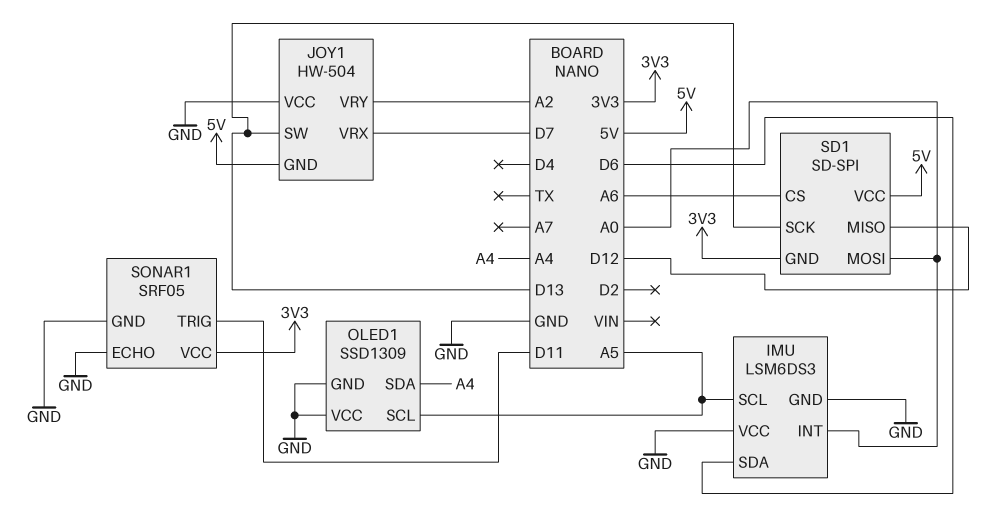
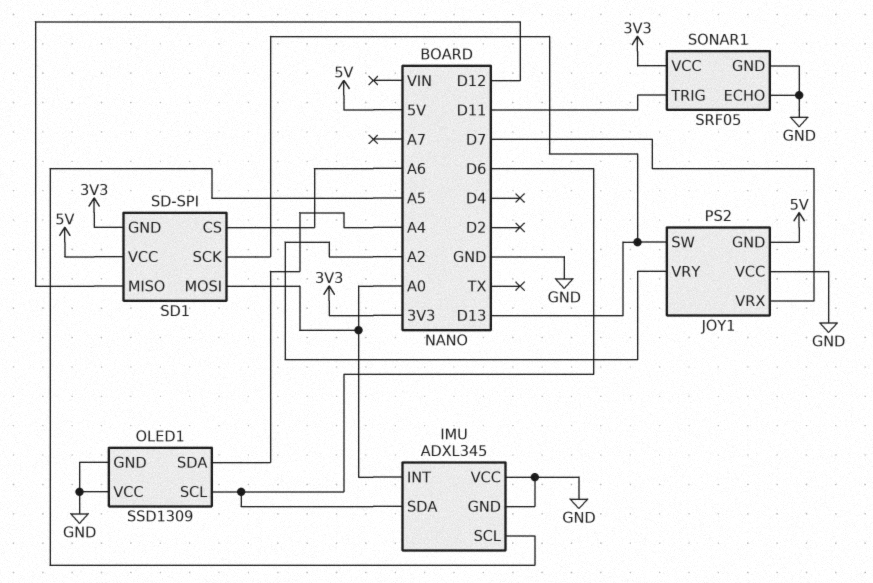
IMU: LSM6DS3 -> ADXL345
JOY1: HW-504 -> PS2
OLED1 pin SCL: A5 -> D6

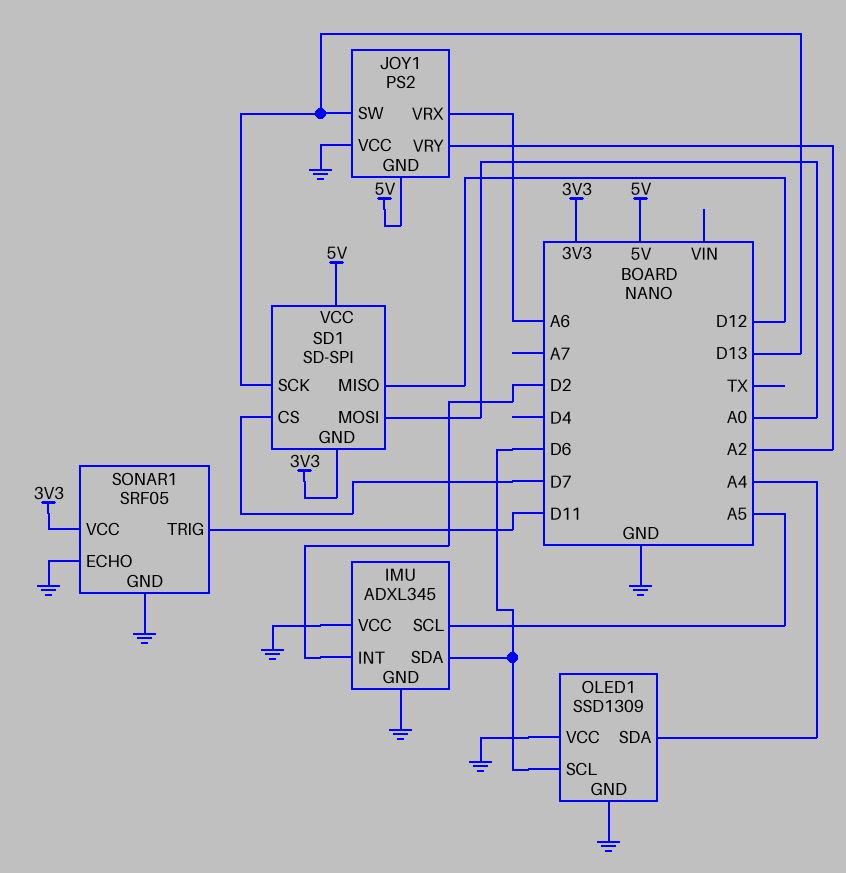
IMU pin INT: A0 -> D2
JOY1 pin VRX: D7 -> A6
SD1 pin CS: A6 -> D7

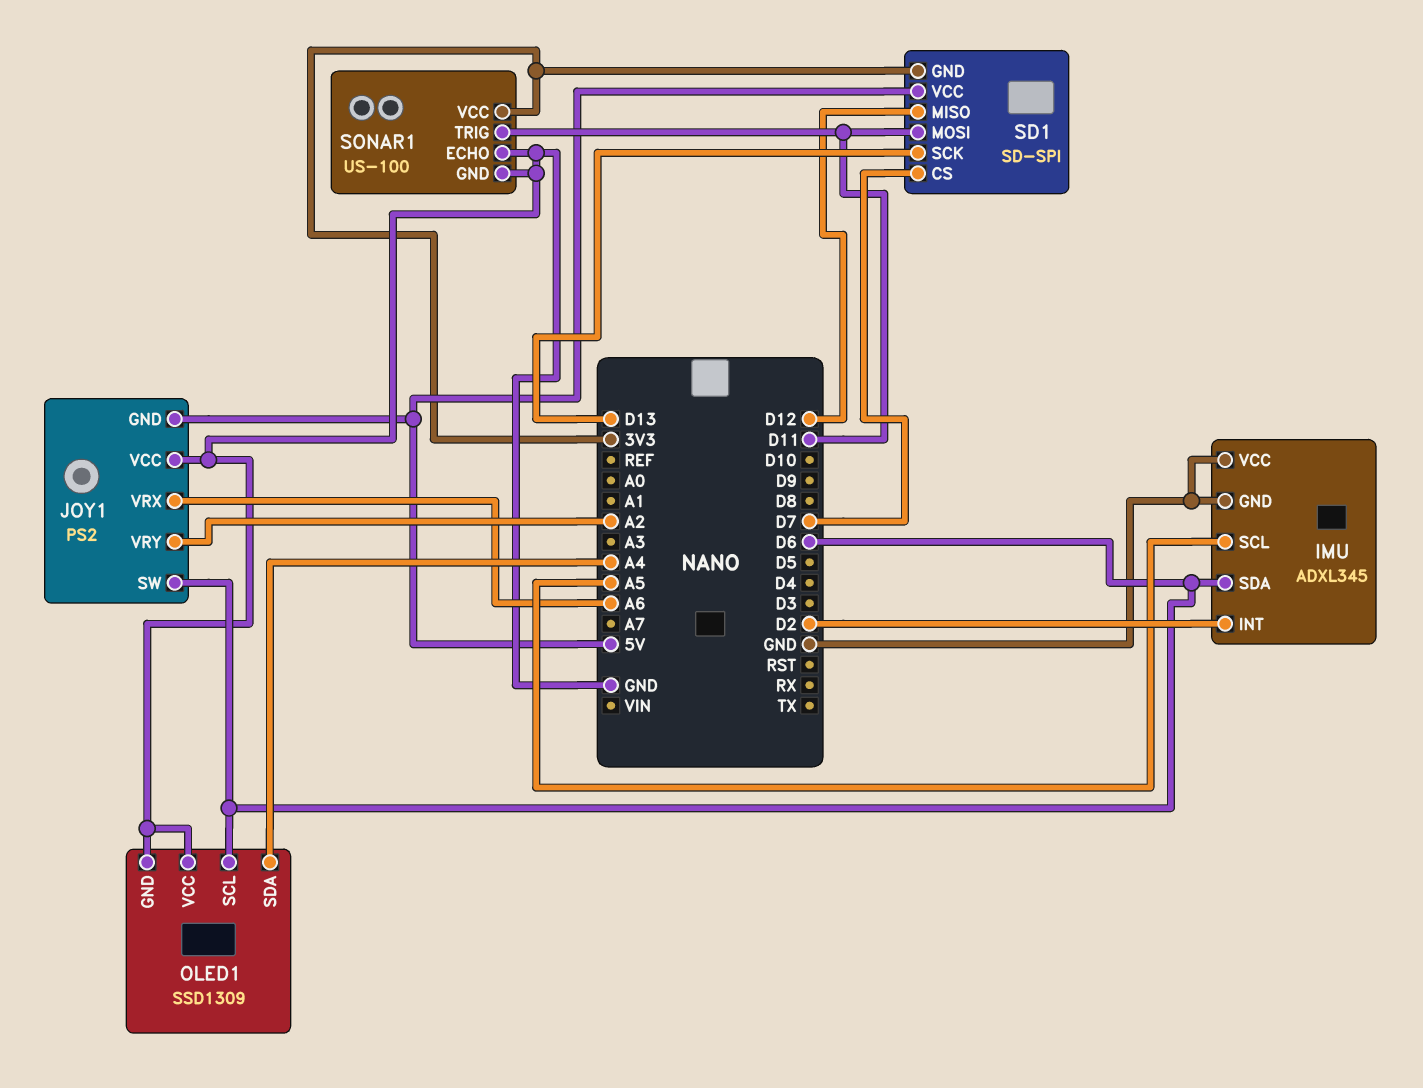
JOY1 pin SW: D13 -> D6
SD1 pin MOSI: A0 -> D11
SONAR1: SRF05 -> US-100

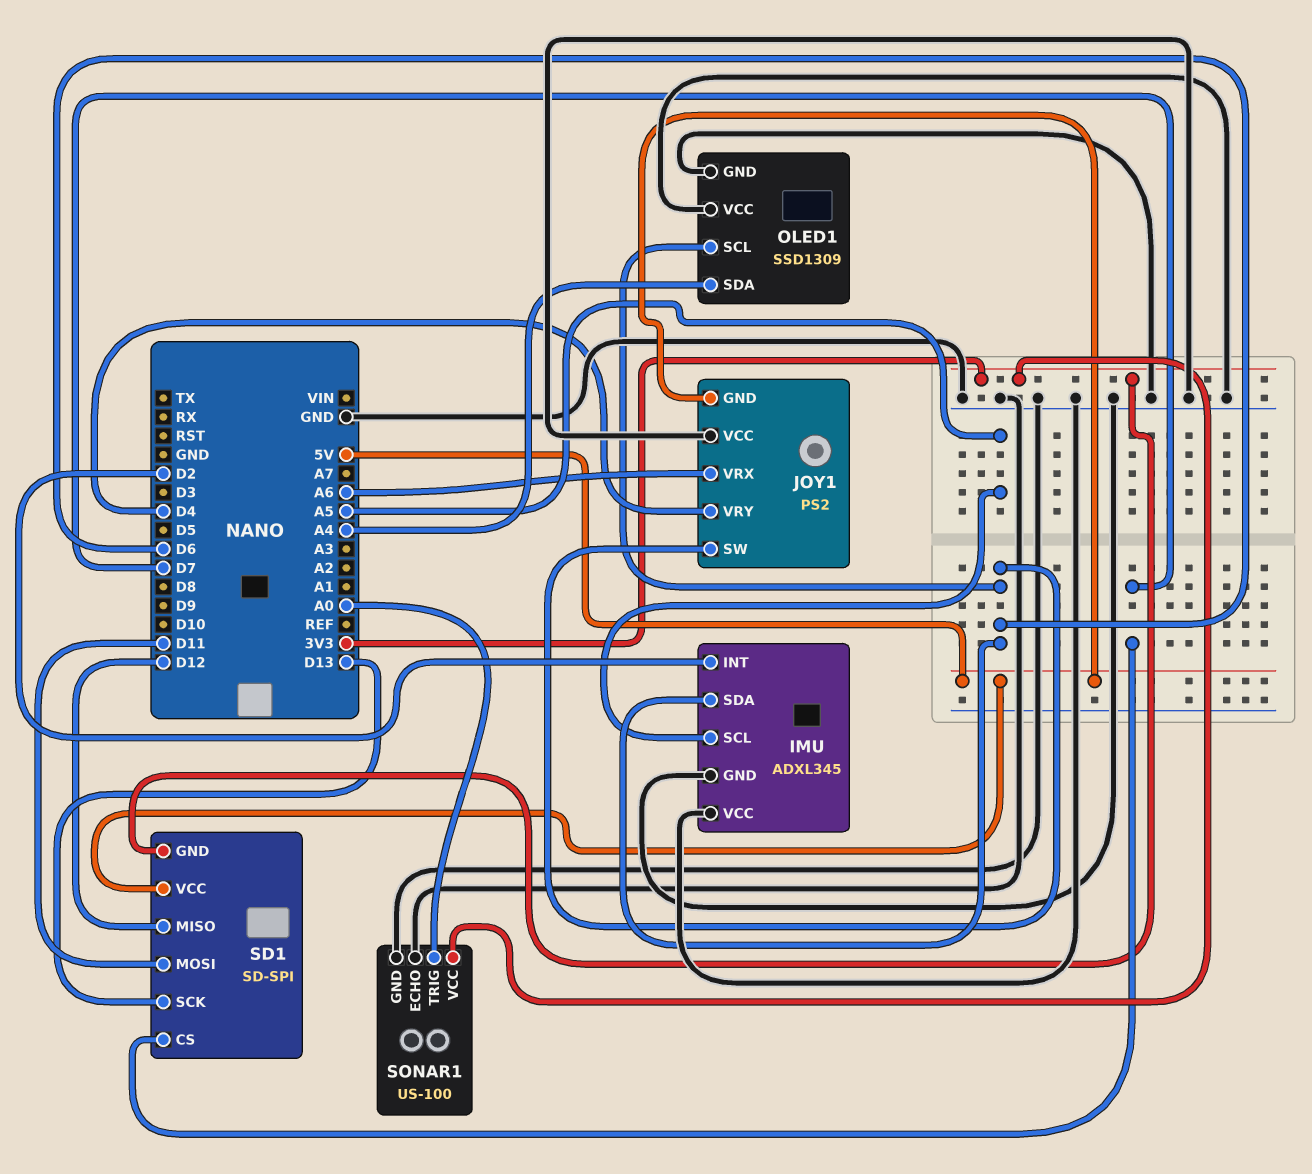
JOY1 pin VRY: A2 -> D4
SONAR1 pin TRIG: D11 -> A0

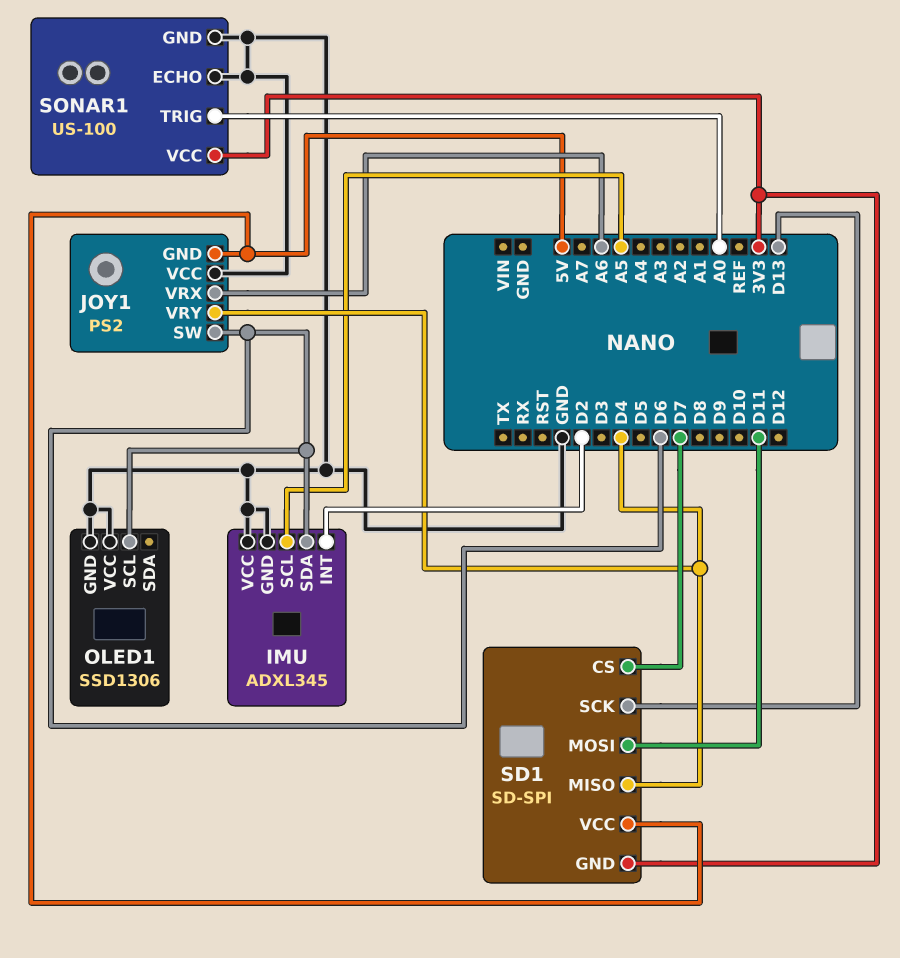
OLED1: SSD1309 -> SSD1306
OLED1 pin SDA: A4 -> none
SD1 pin MISO: D12 -> D4

